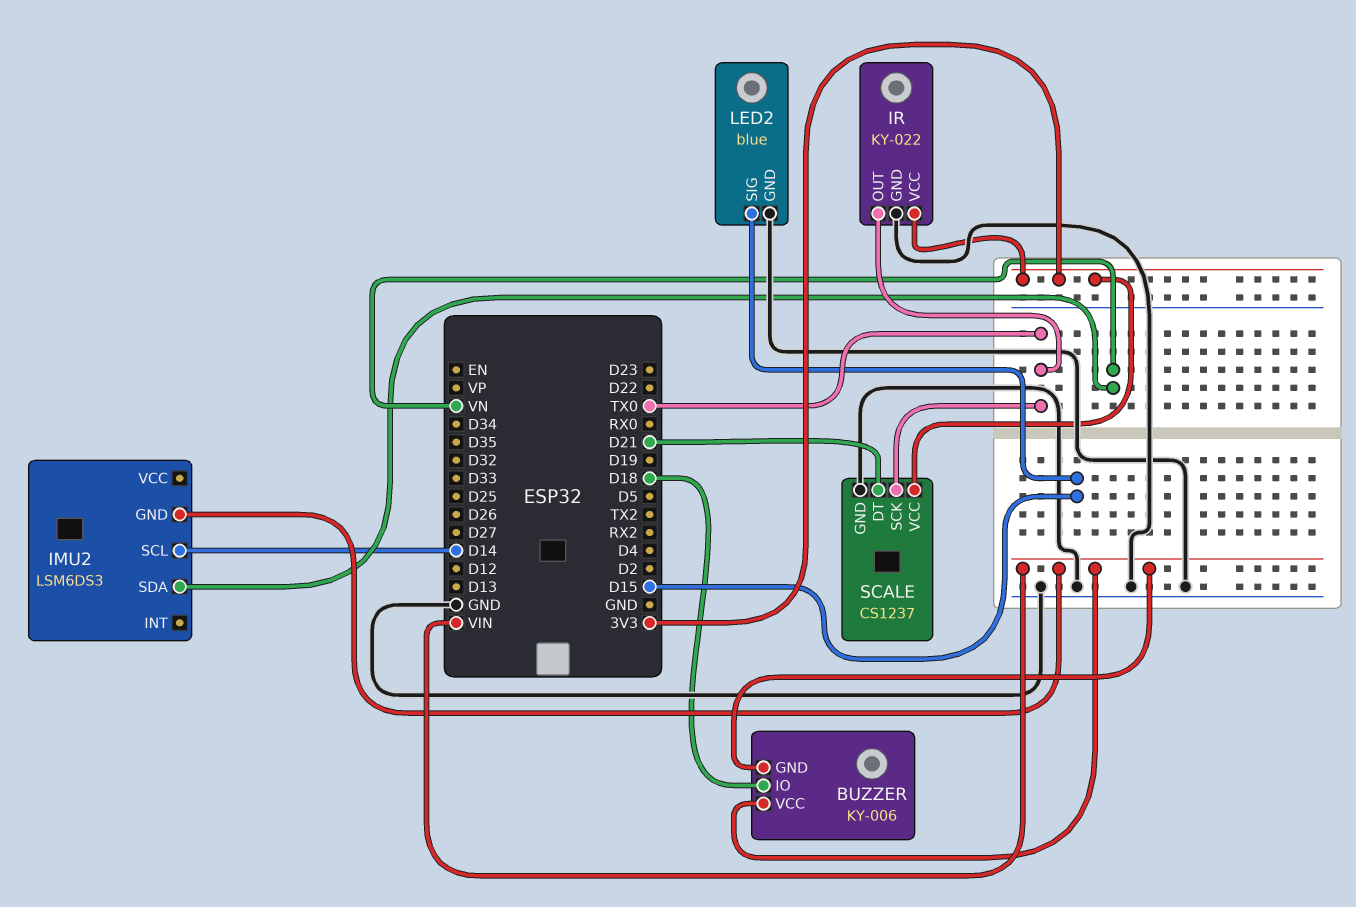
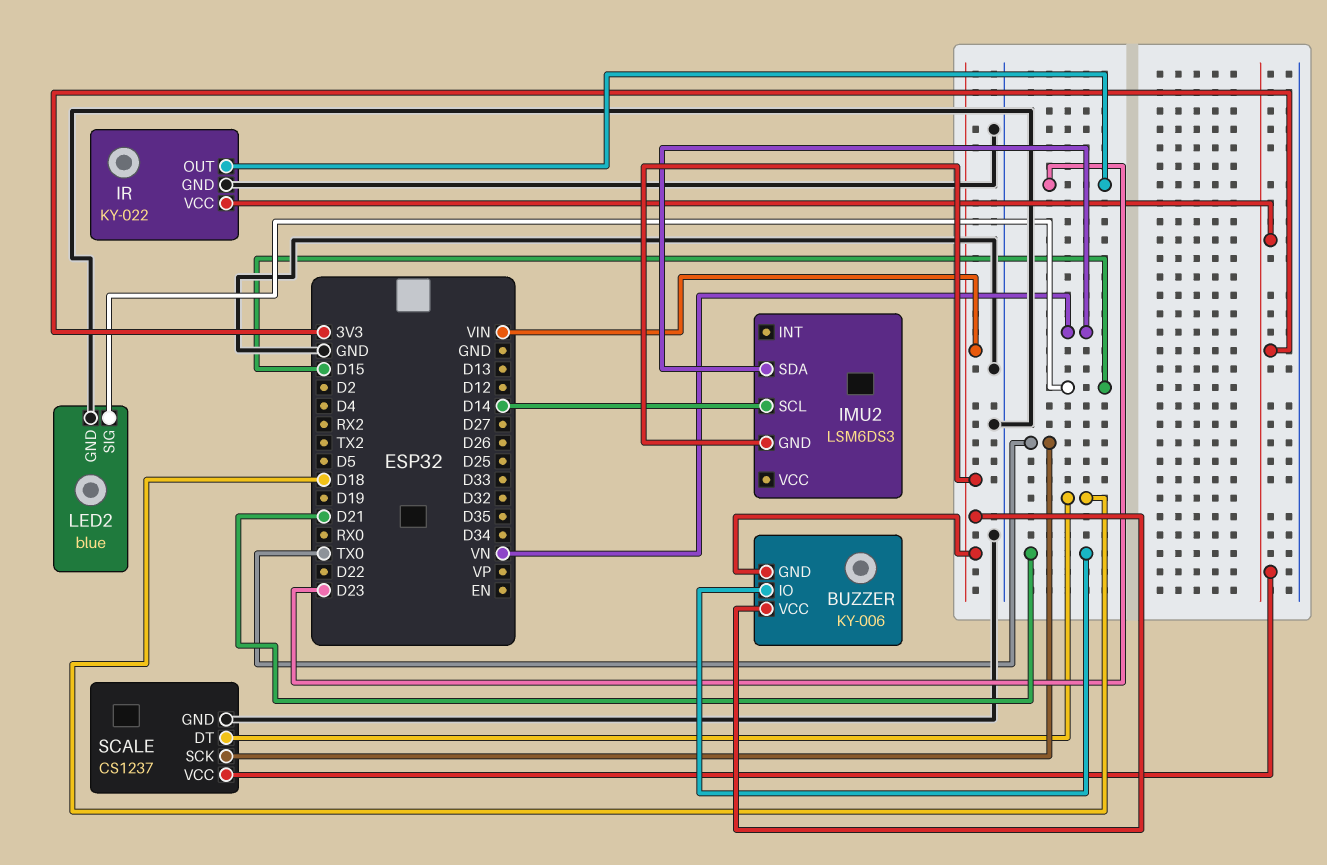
BUZZER pin IO: D18 -> D21
IR pin OUT: TX0 -> D23
SCALE pin DT: D21 -> D18

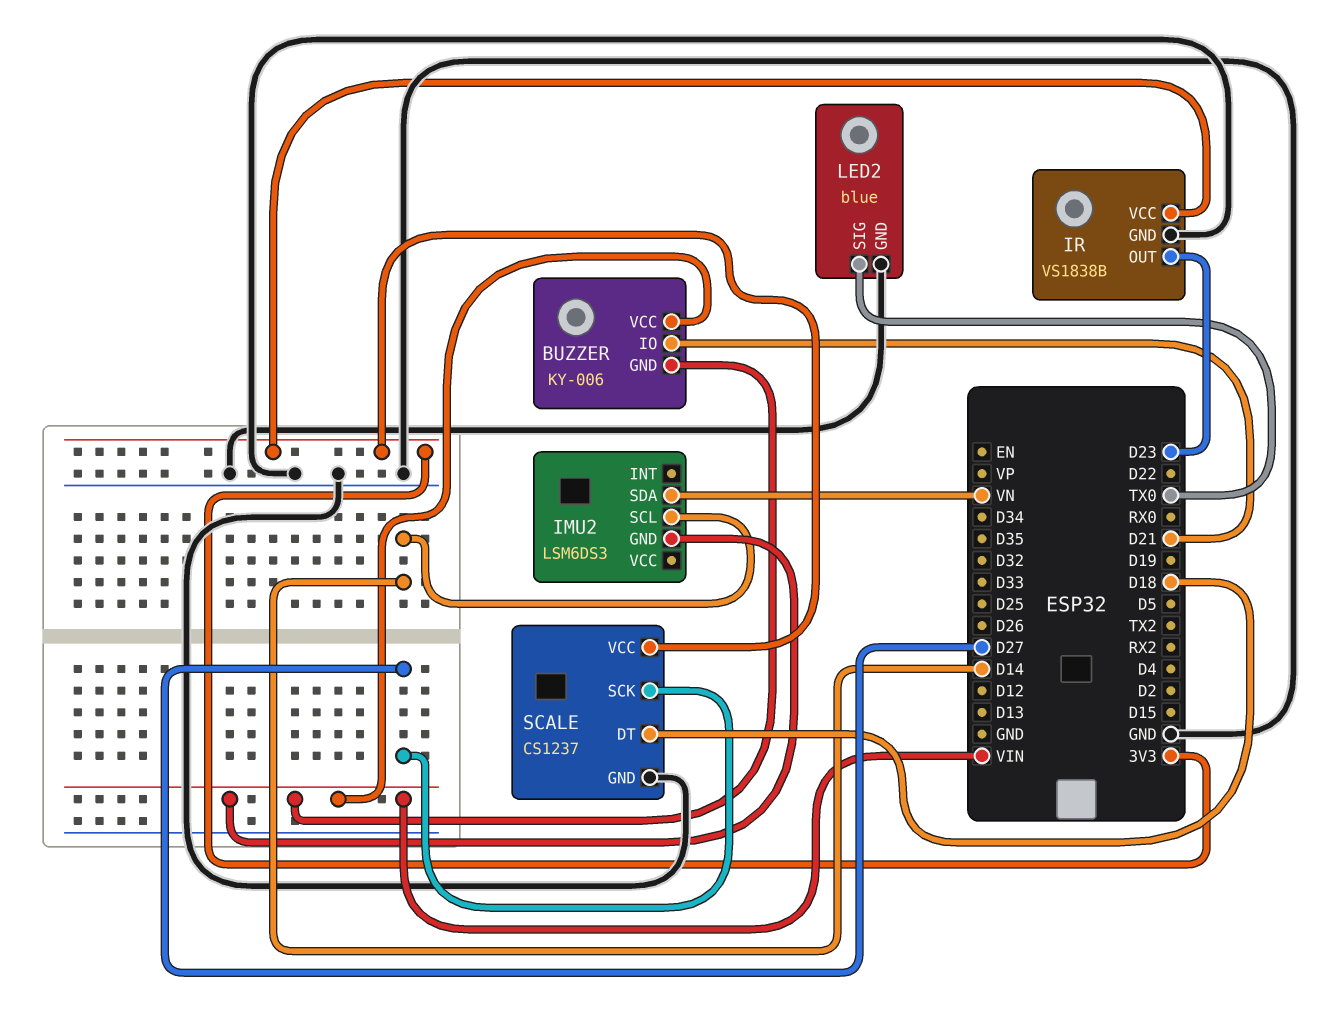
IR: KY-022 -> VS1838B
LED2 pin SIG: D15 -> TX0
SCALE pin SCK: TX0 -> D27

